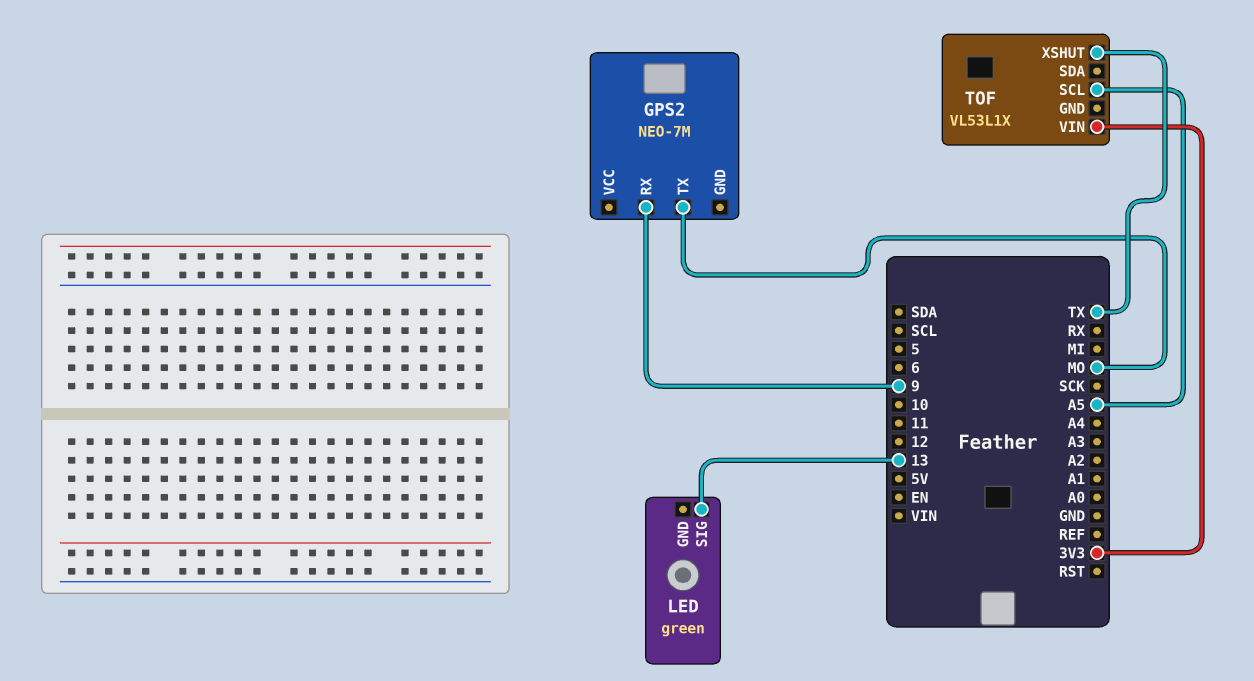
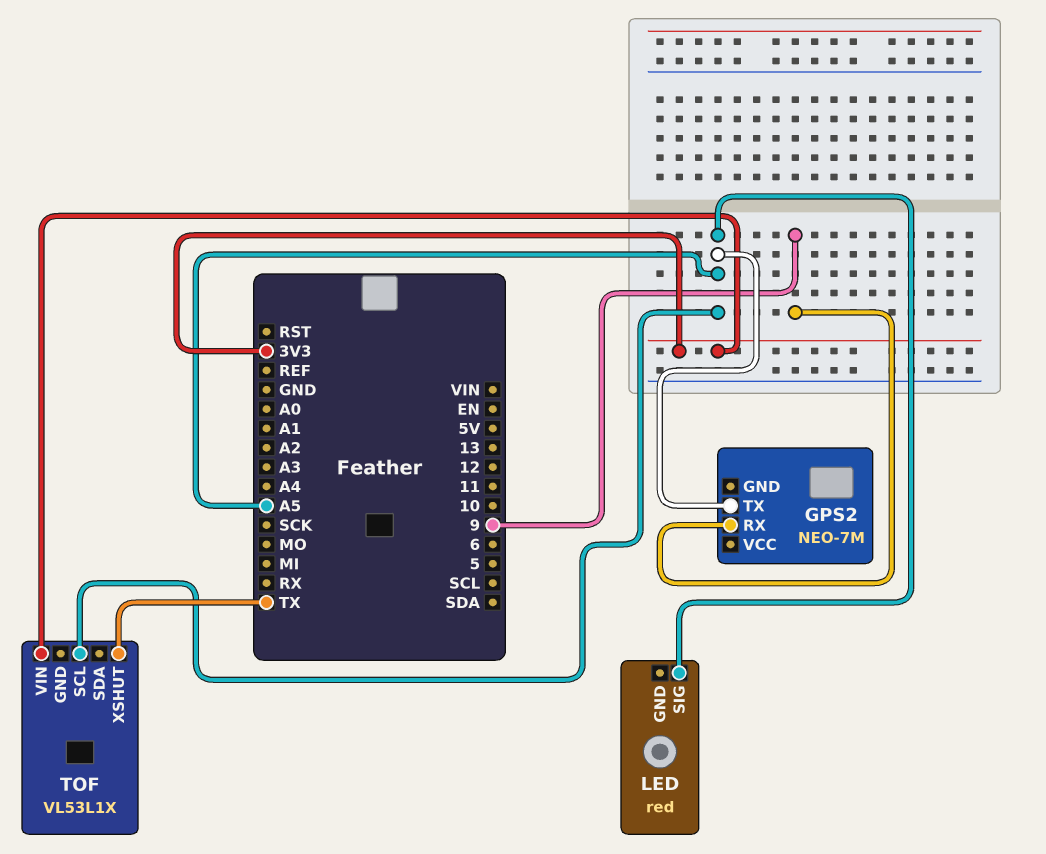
GPS2 pin TX: MO -> A5
LED: green -> red
LED pin SIG: 13 -> A5

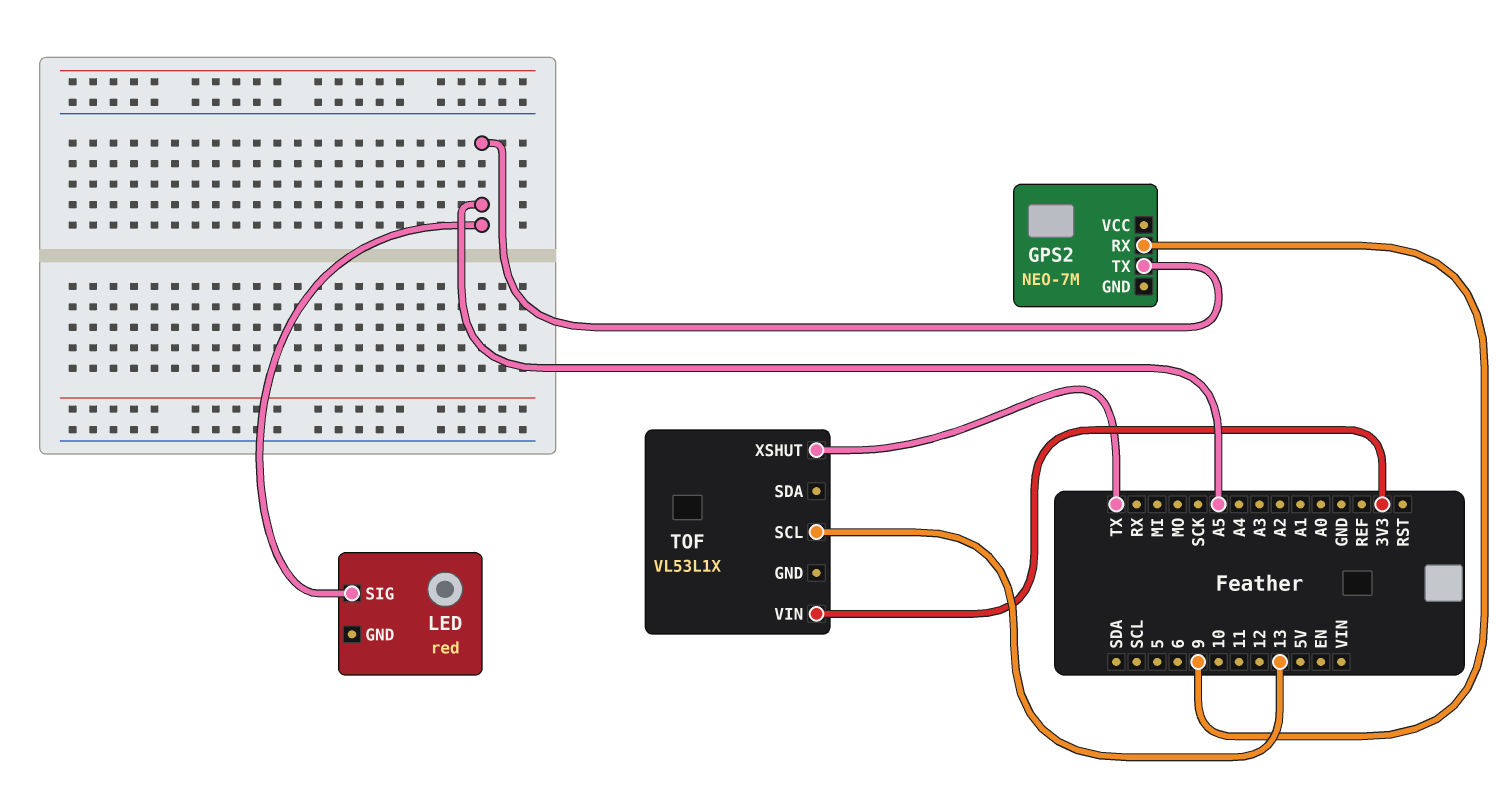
TOF pin SCL: A5 -> 13

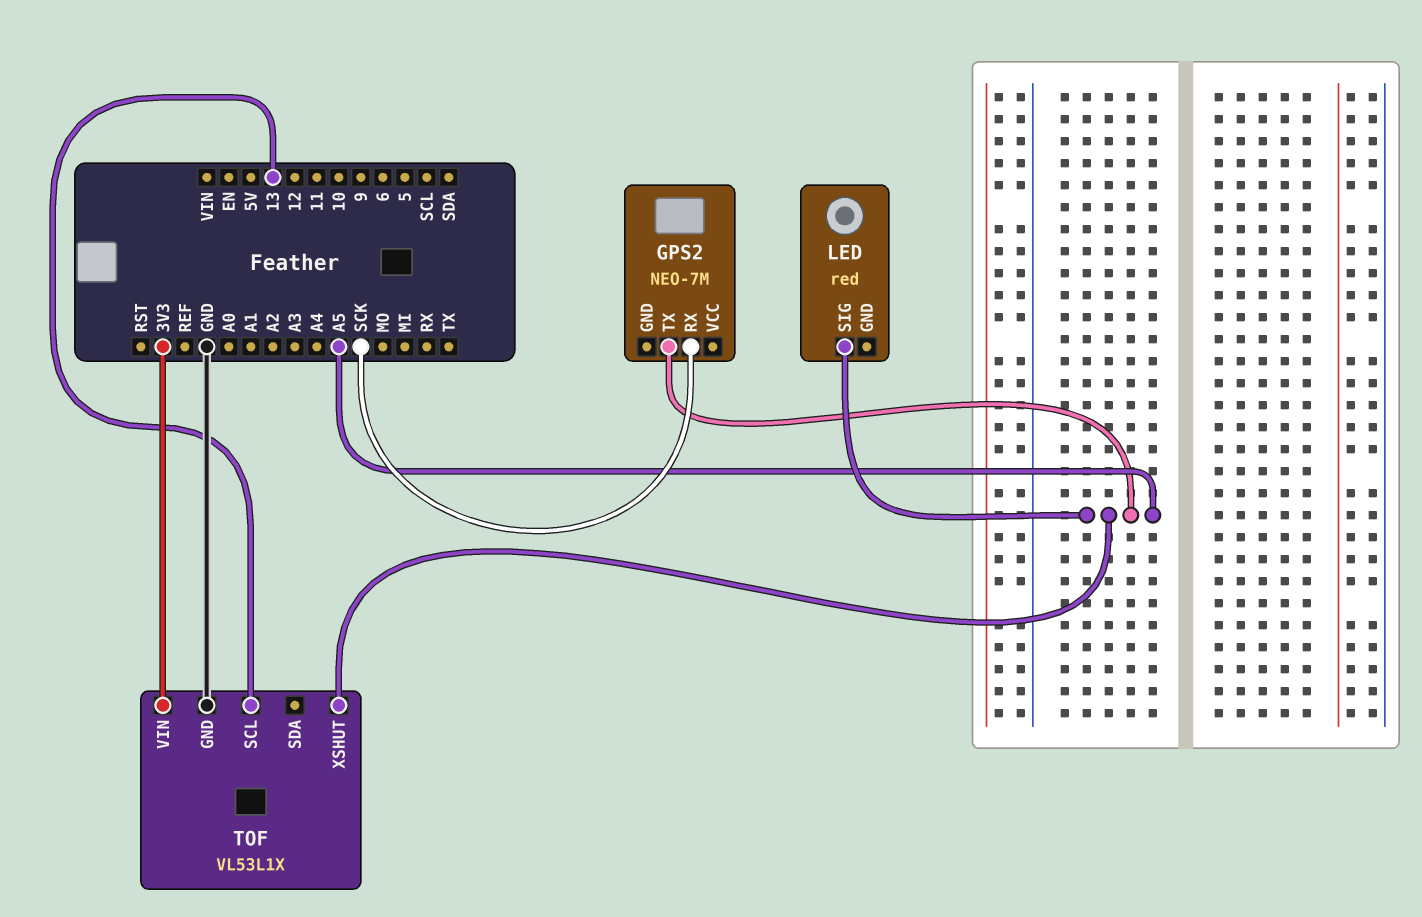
GPS2 pin RX: 9 -> SCK
TOF pin GND: none -> GND
TOF pin XSHUT: TX -> A5

